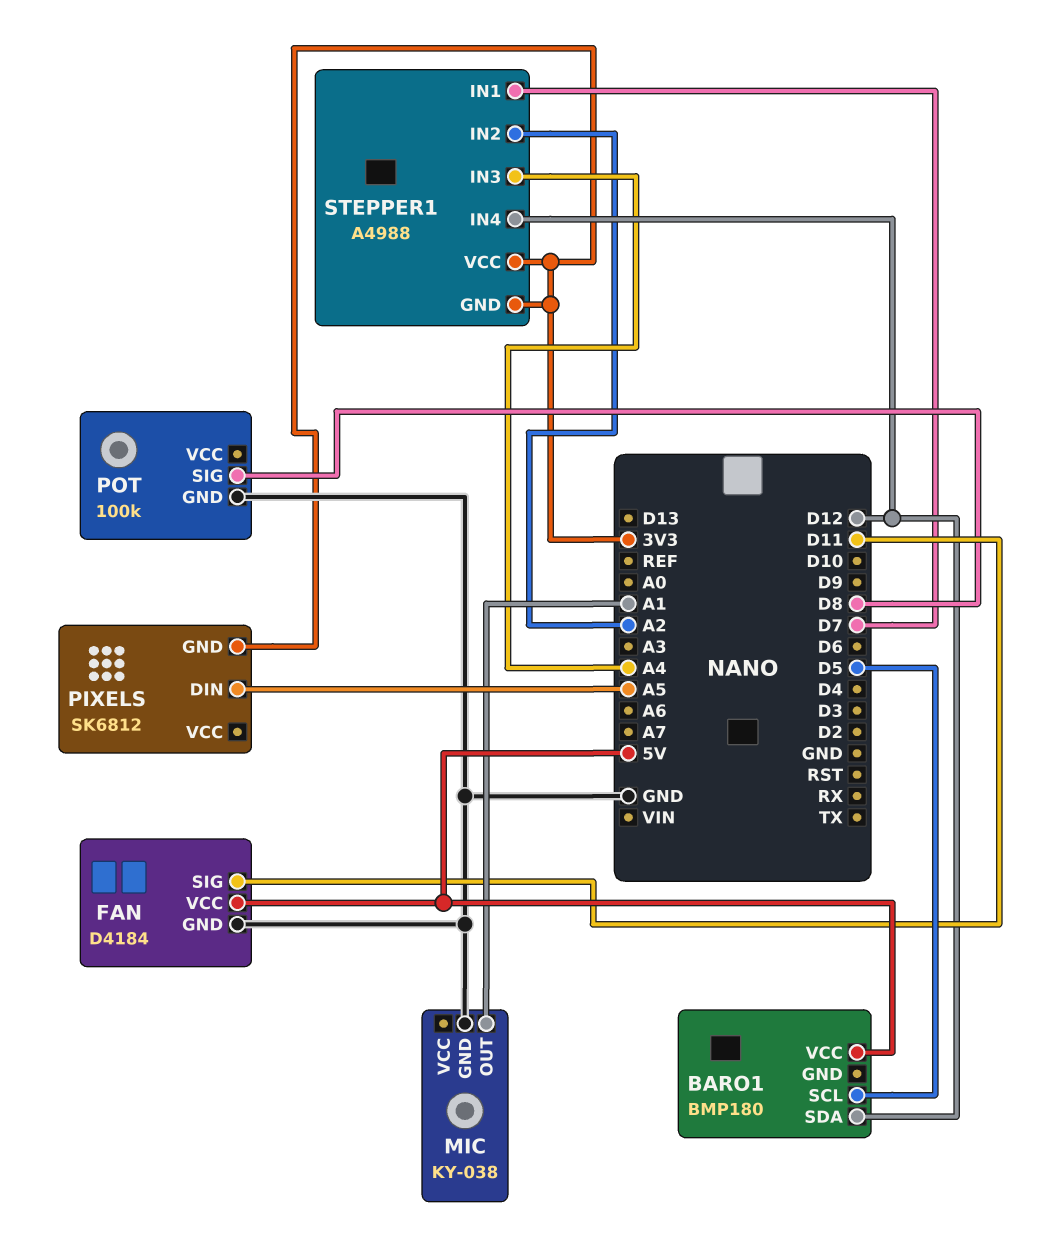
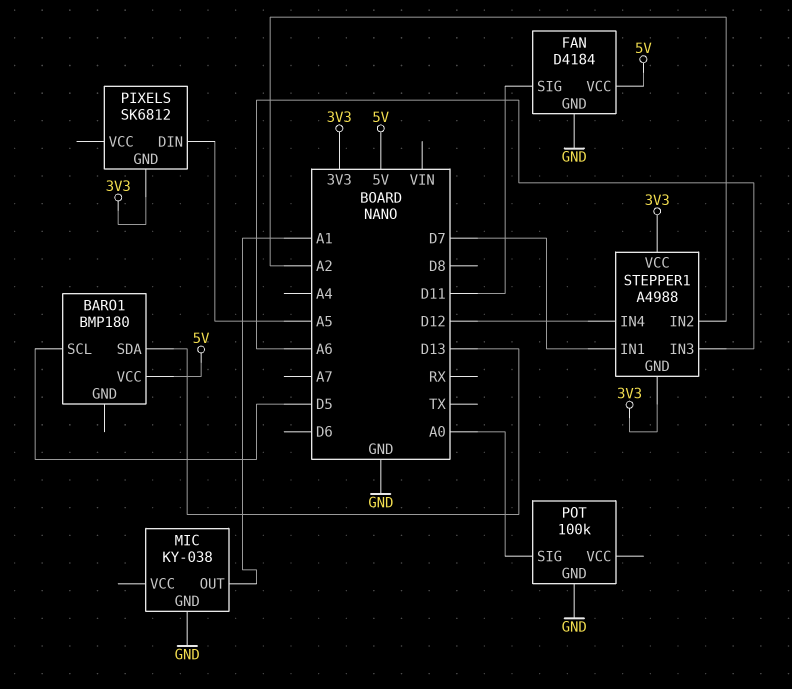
BARO1 pin SDA: D12 -> D13
POT pin SIG: D8 -> A0
STEPPER1 pin IN3: A4 -> A6

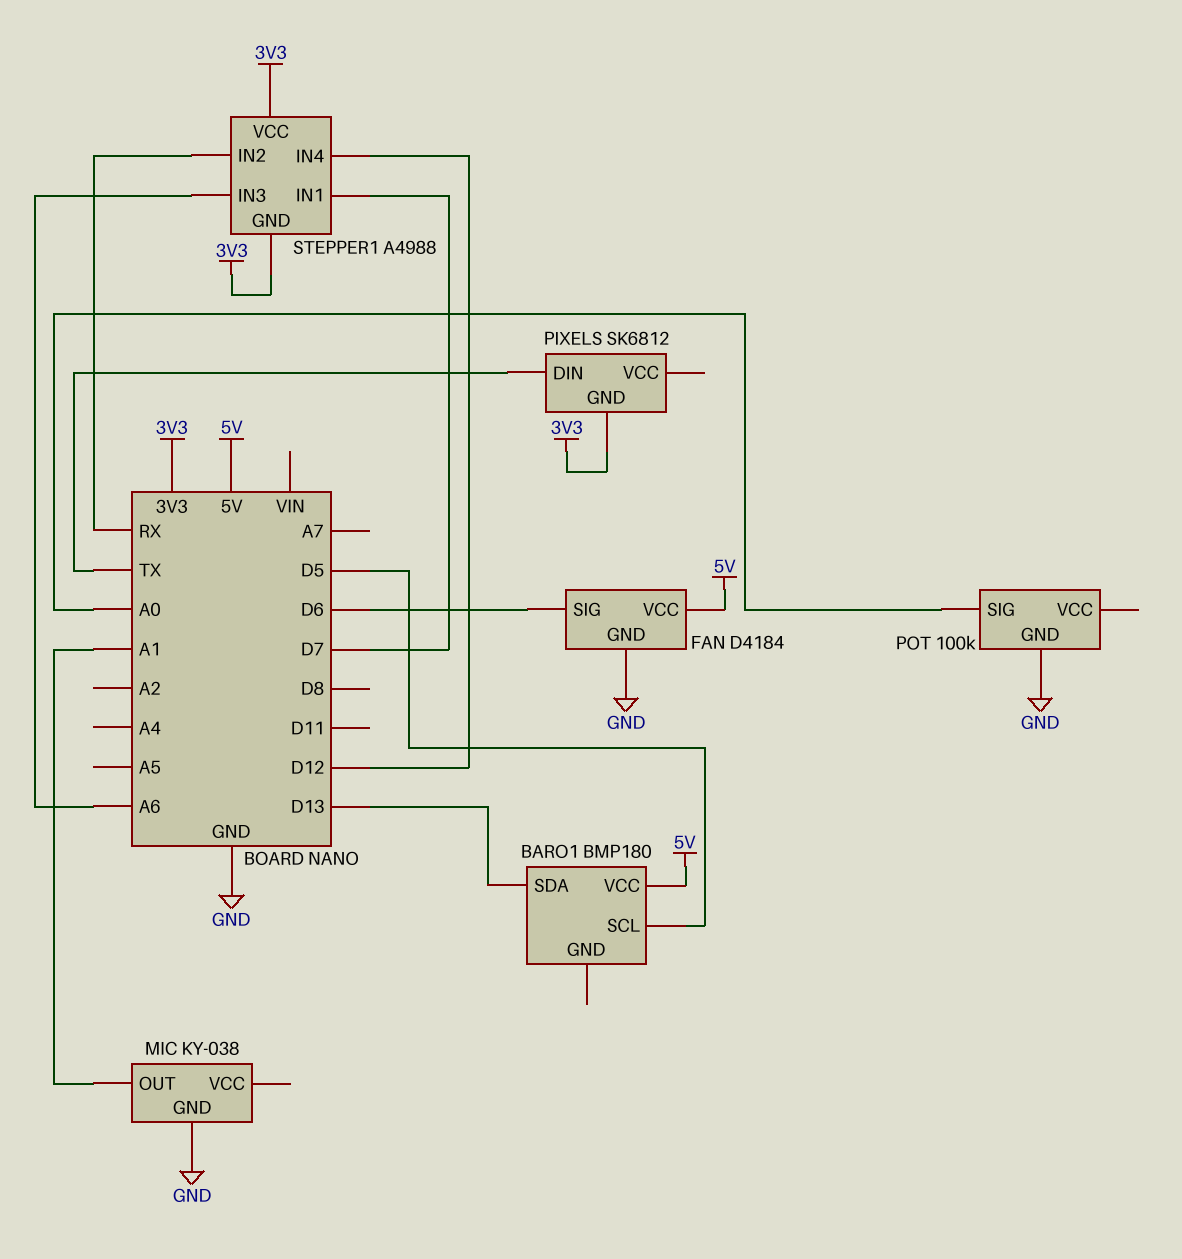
FAN pin SIG: D11 -> D6
PIXELS pin DIN: A5 -> TX
STEPPER1 pin IN2: A2 -> RX

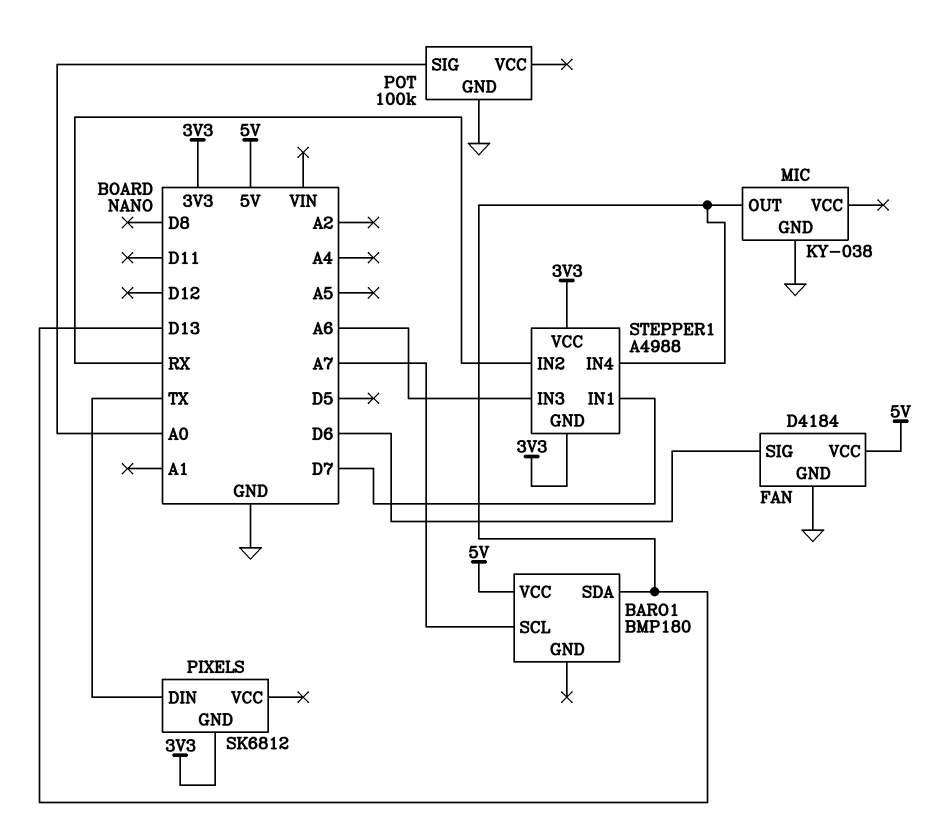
BARO1 pin SCL: D5 -> A7
MIC pin OUT: A1 -> D13
STEPPER1 pin IN4: D12 -> D13

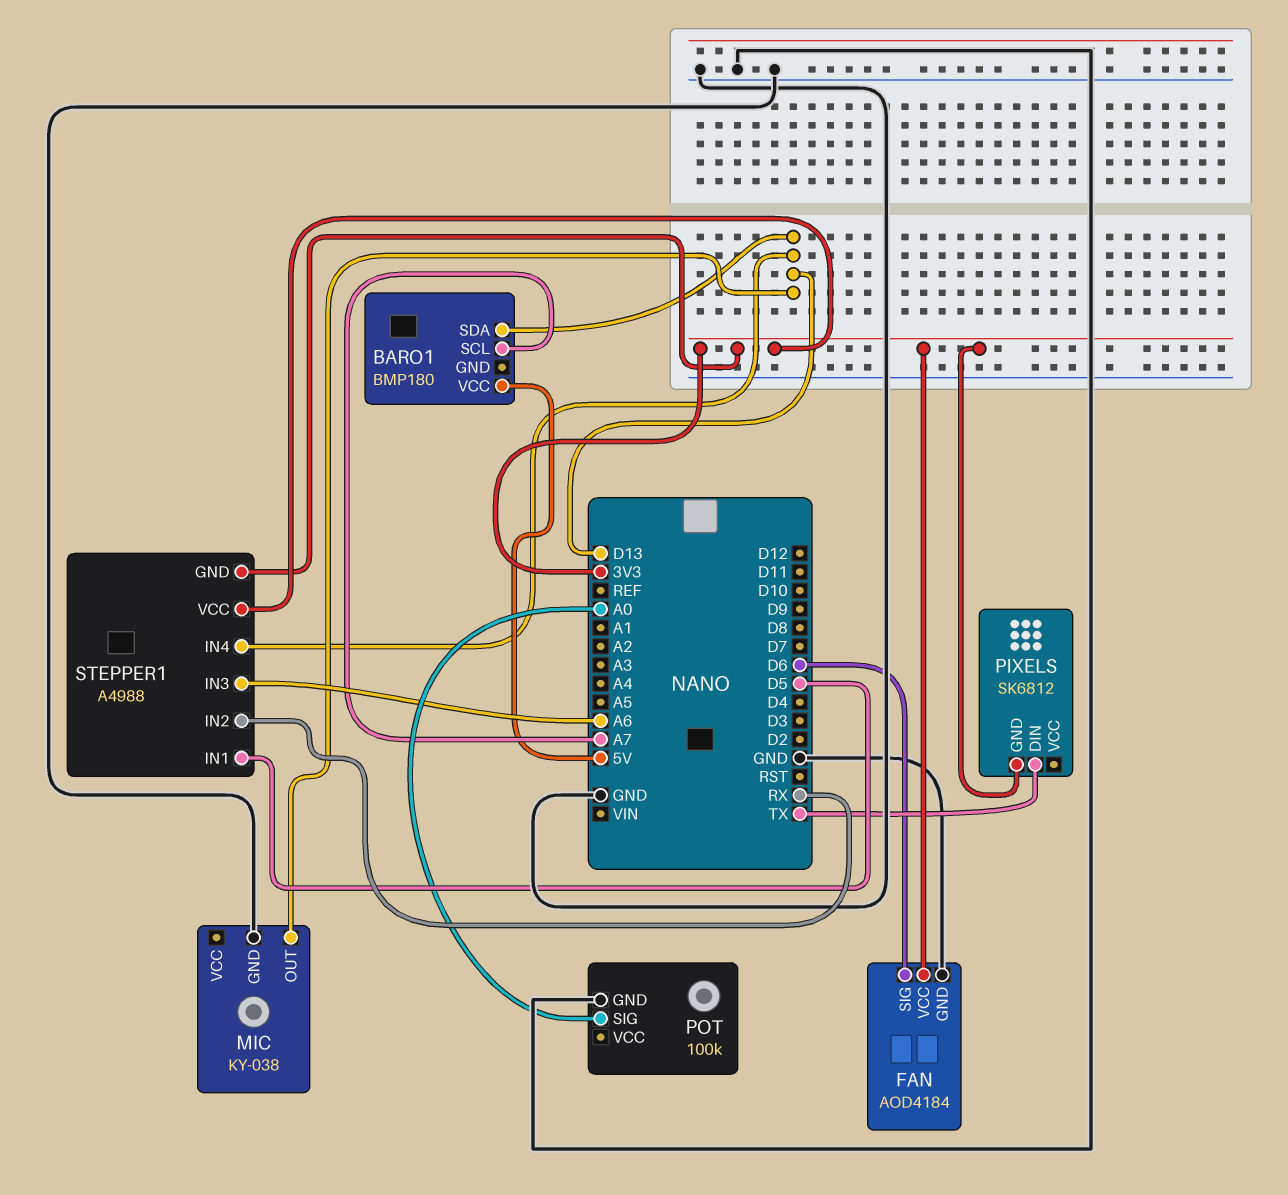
FAN: D4184 -> AOD4184
FAN pin VCC: 5V -> 3V3
STEPPER1 pin IN1: D7 -> D5

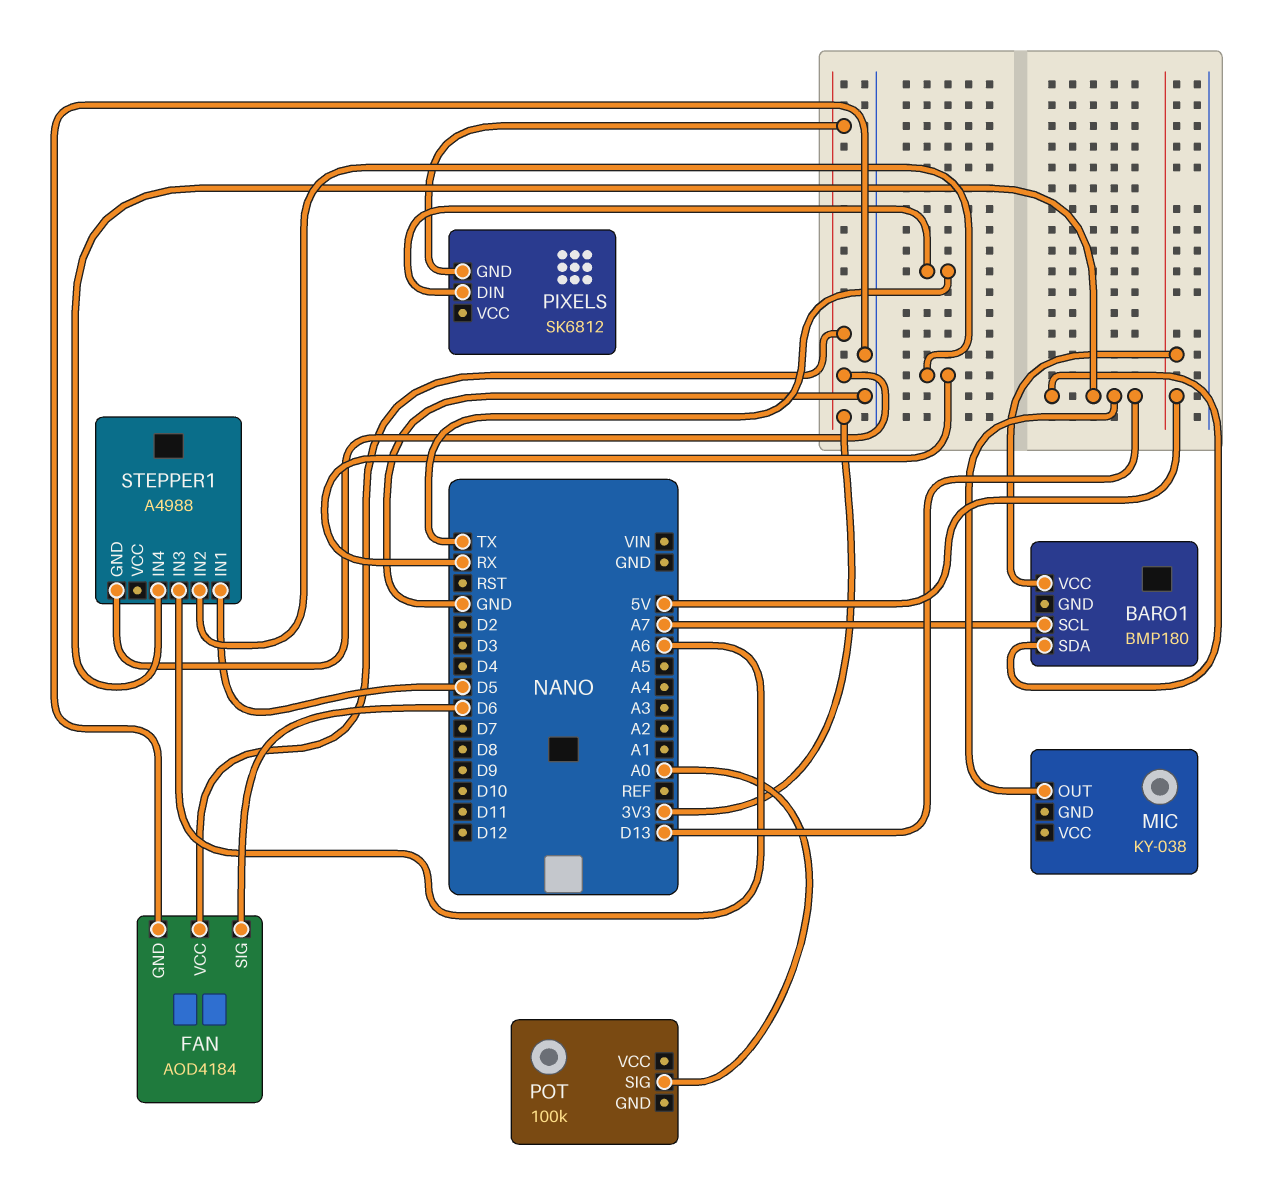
MIC pin GND: GND -> none
POT pin GND: GND -> none
STEPPER1 pin VCC: 3V3 -> none

